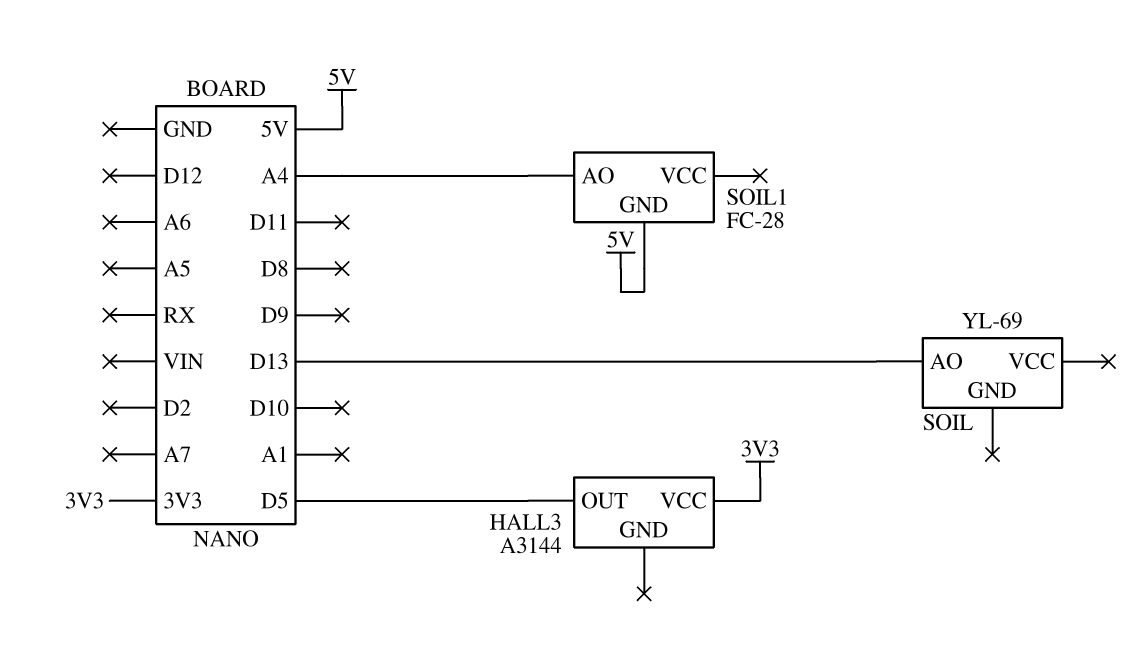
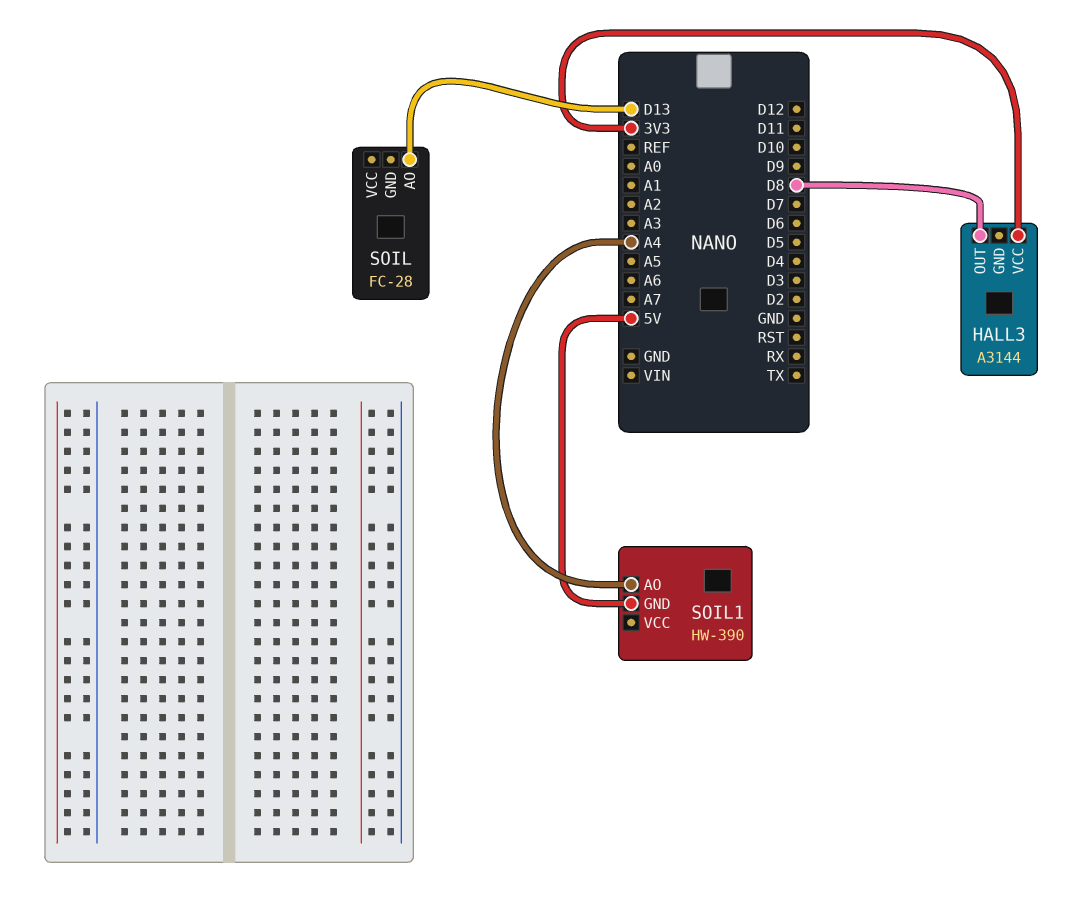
HALL3 pin OUT: D5 -> D8
SOIL: YL-69 -> FC-28
SOIL1: FC-28 -> HW-390

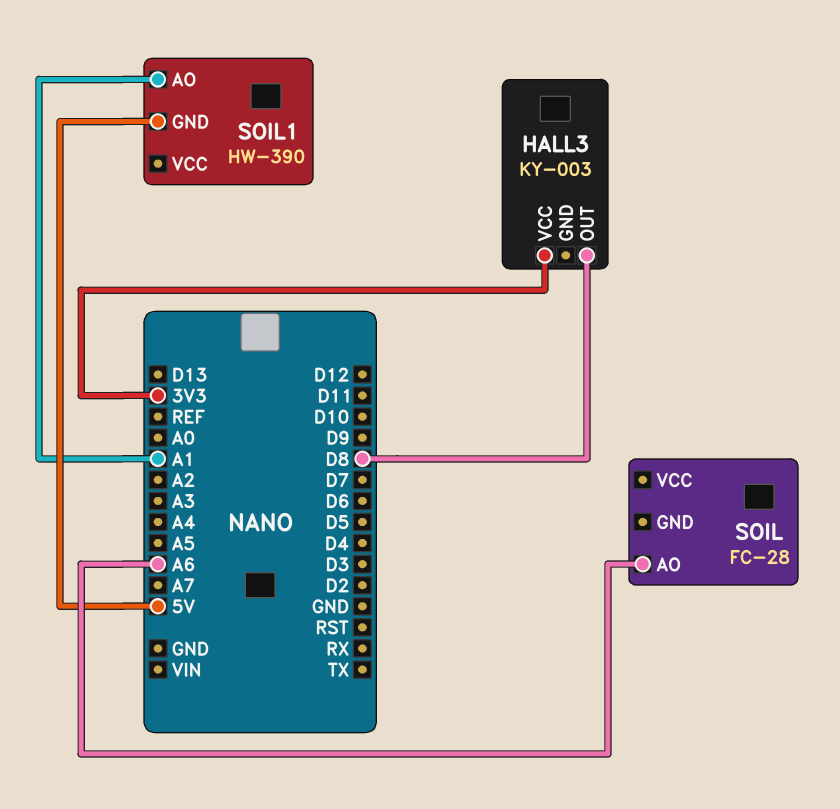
HALL3: A3144 -> KY-003
SOIL pin AO: D13 -> A6
SOIL1 pin AO: A4 -> A1

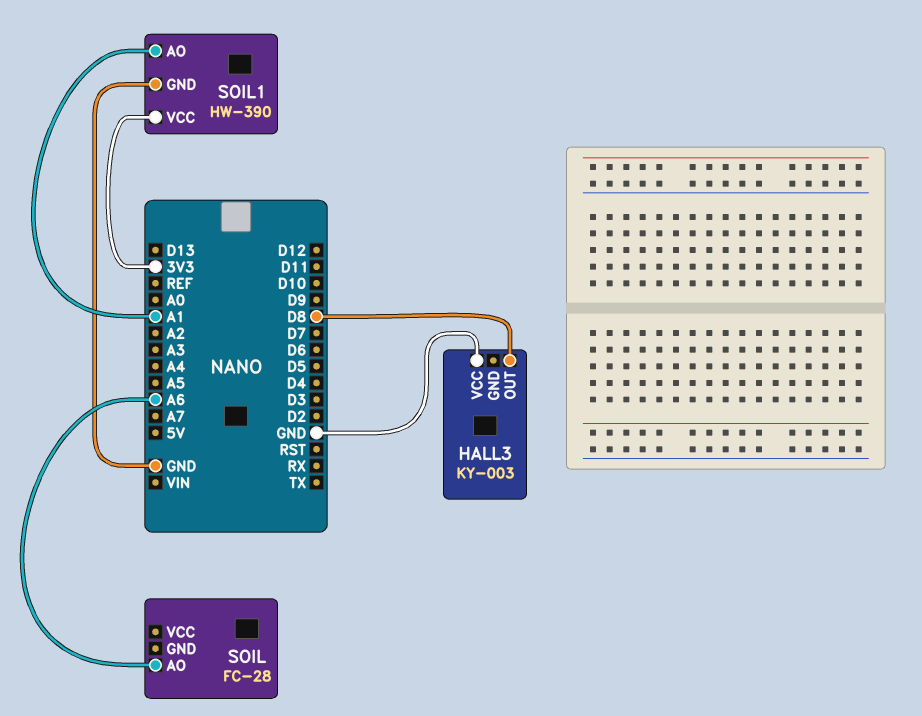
HALL3 pin VCC: 3V3 -> GND
SOIL1 pin GND: 5V -> GND
SOIL1 pin VCC: none -> 3V3

